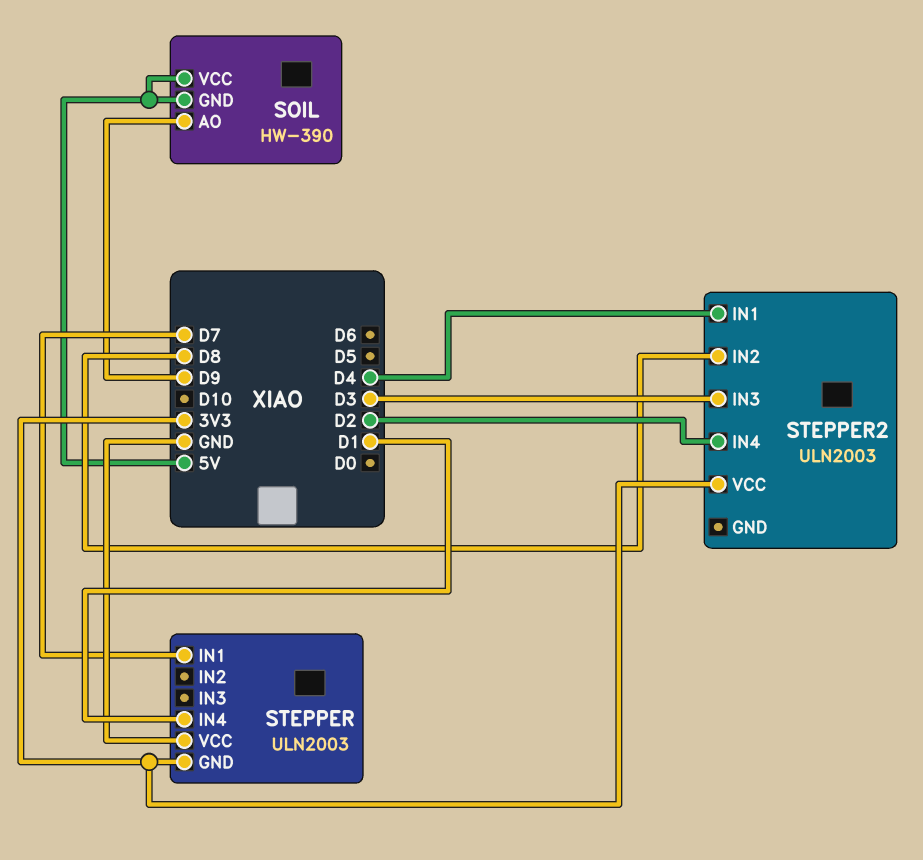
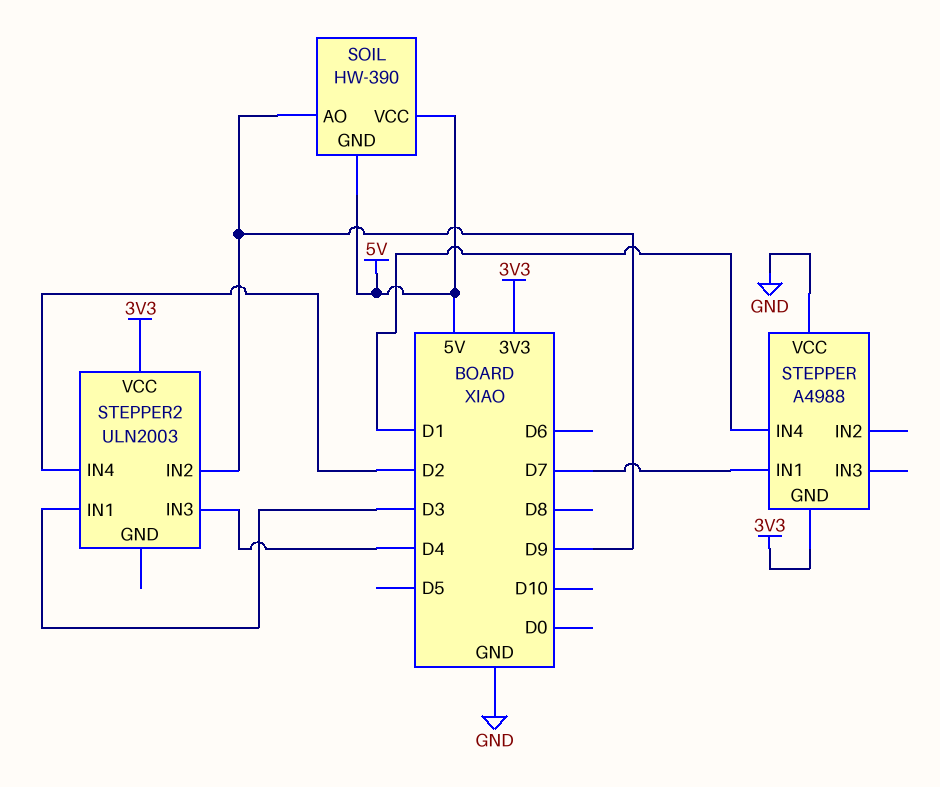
STEPPER: ULN2003 -> A4988
STEPPER2 pin IN1: D4 -> D3
STEPPER2 pin IN2: D8 -> D9
STEPPER2 pin IN3: D3 -> D4

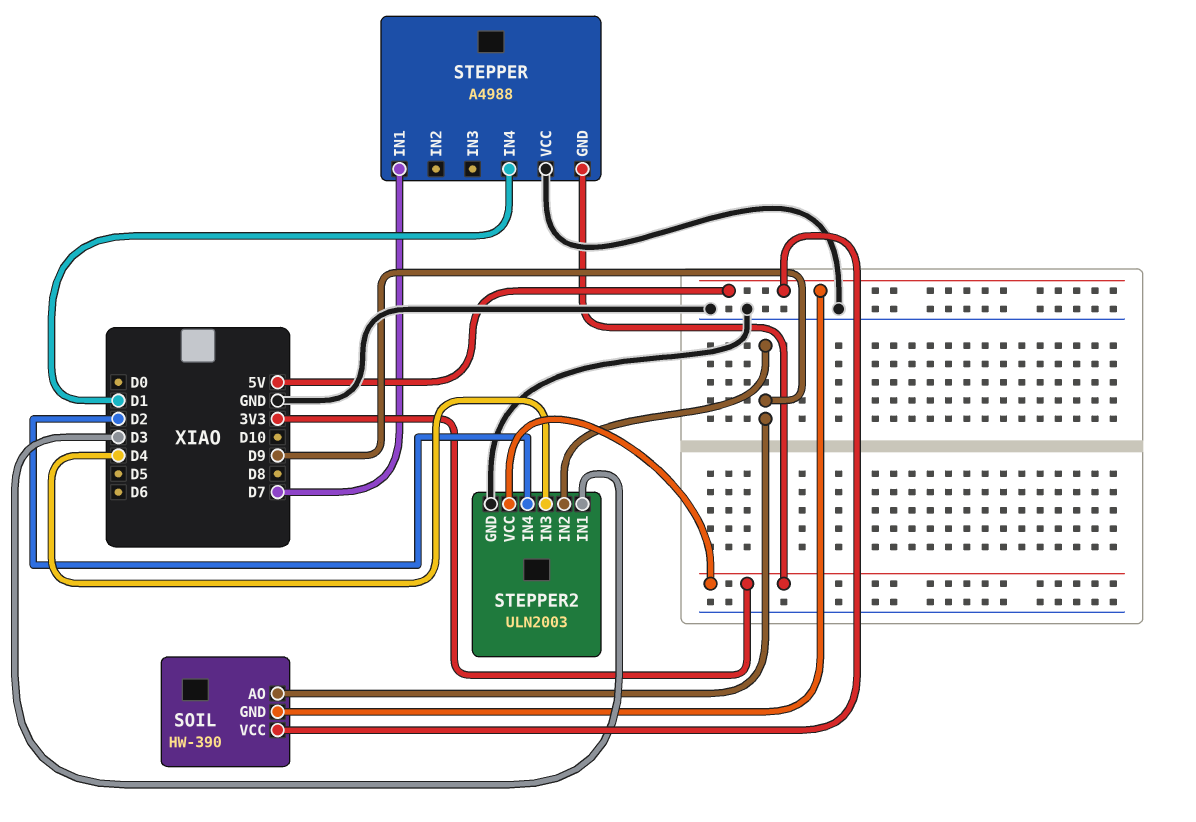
STEPPER2 pin GND: none -> GND

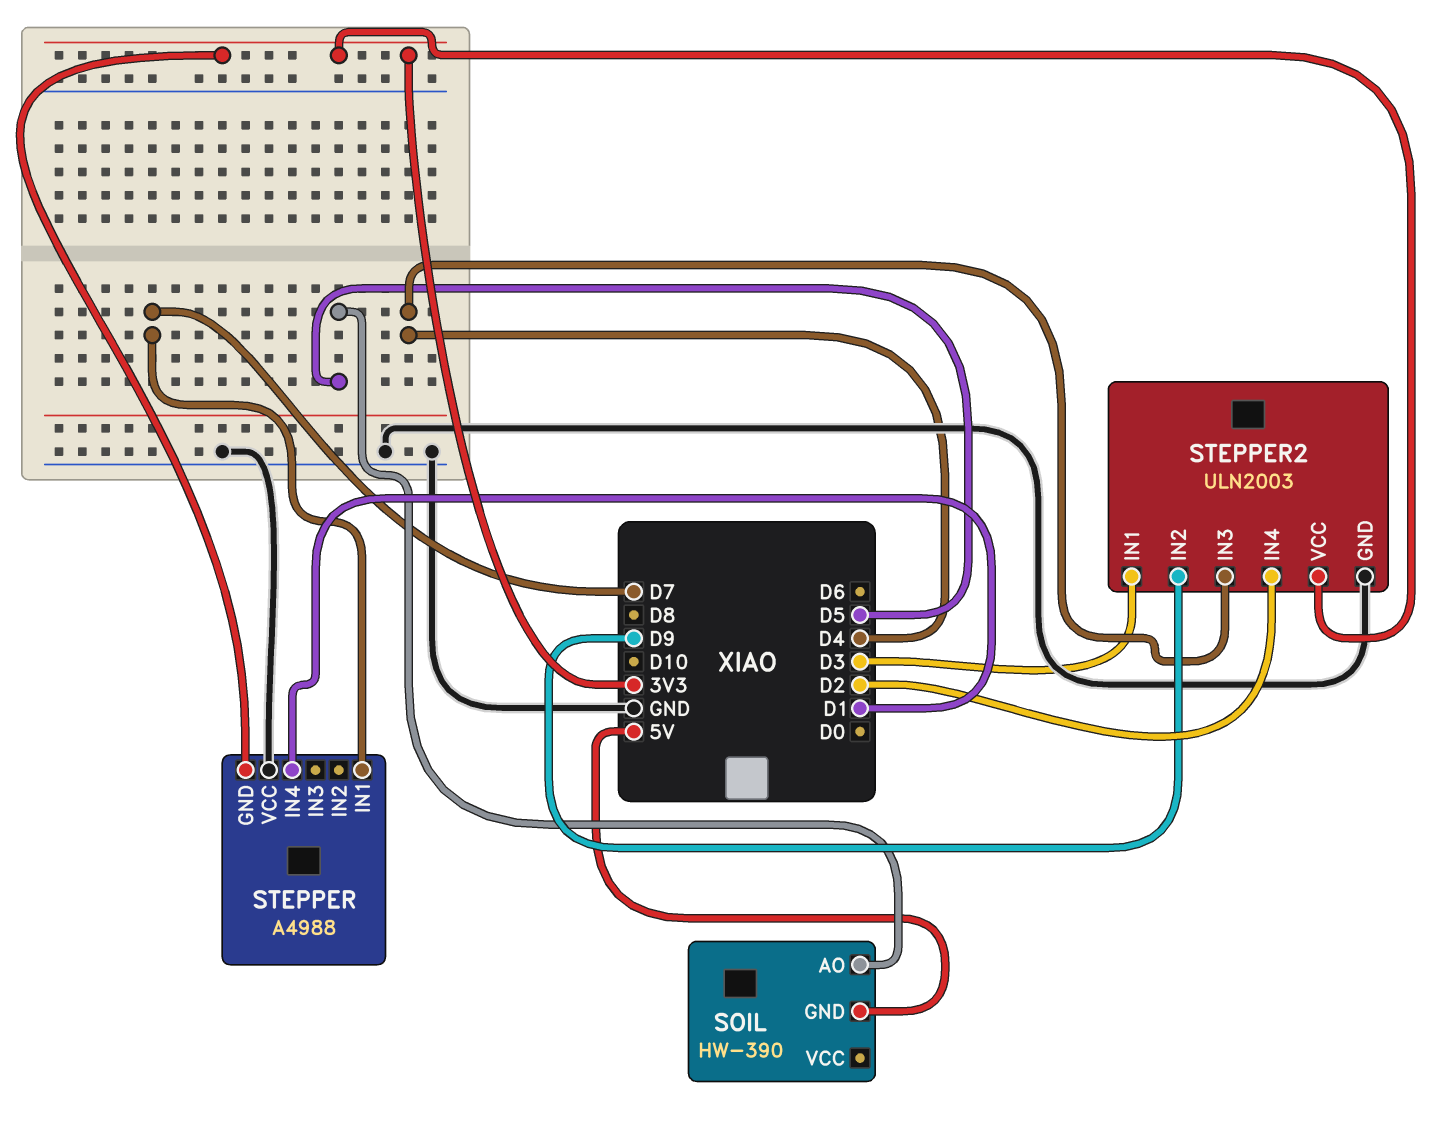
SOIL pin AO: D9 -> D5
SOIL pin VCC: 5V -> none

